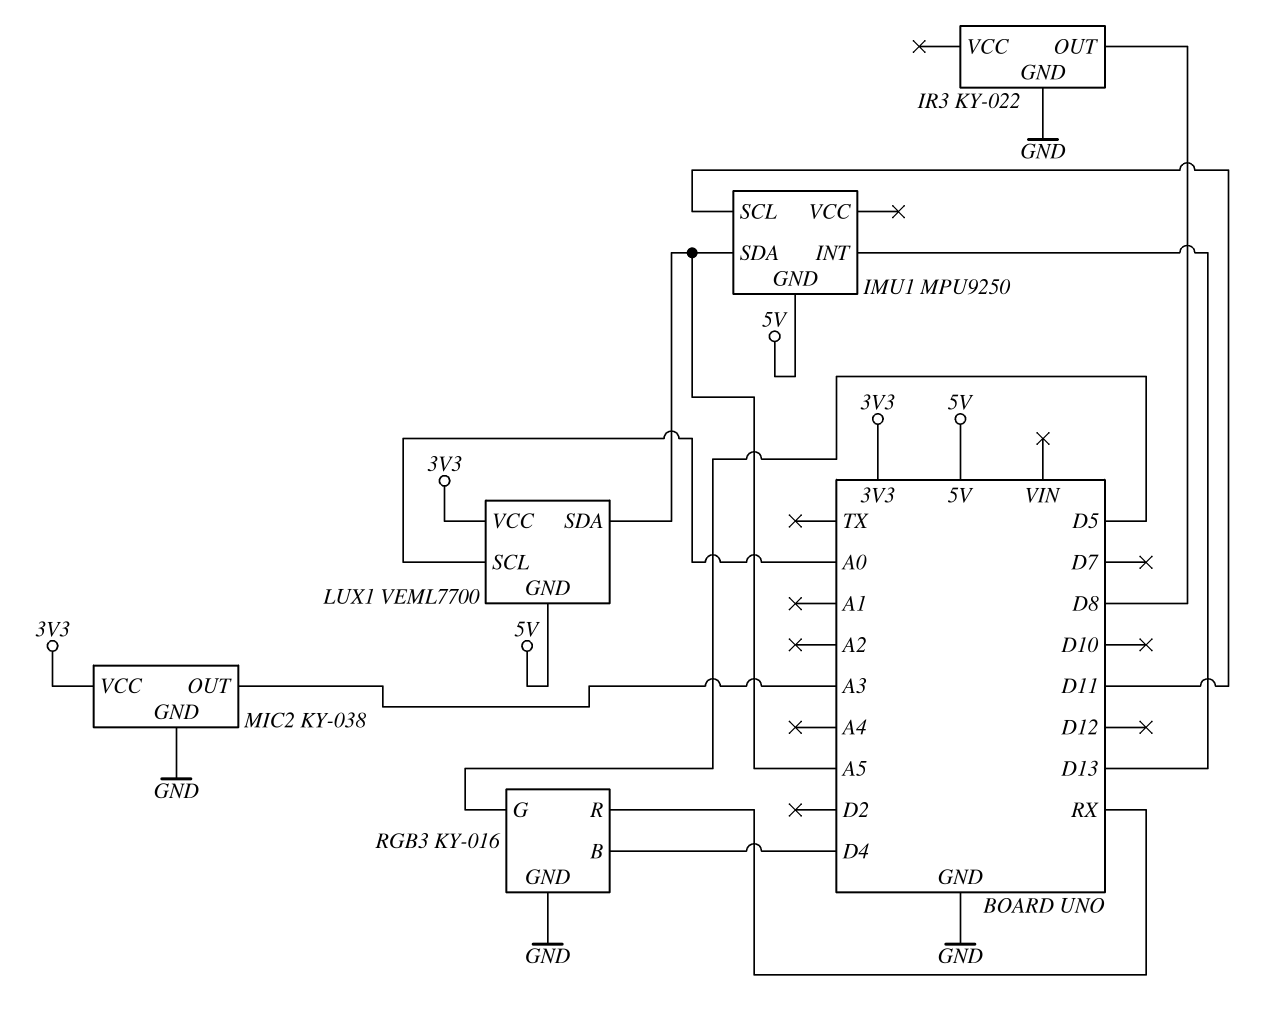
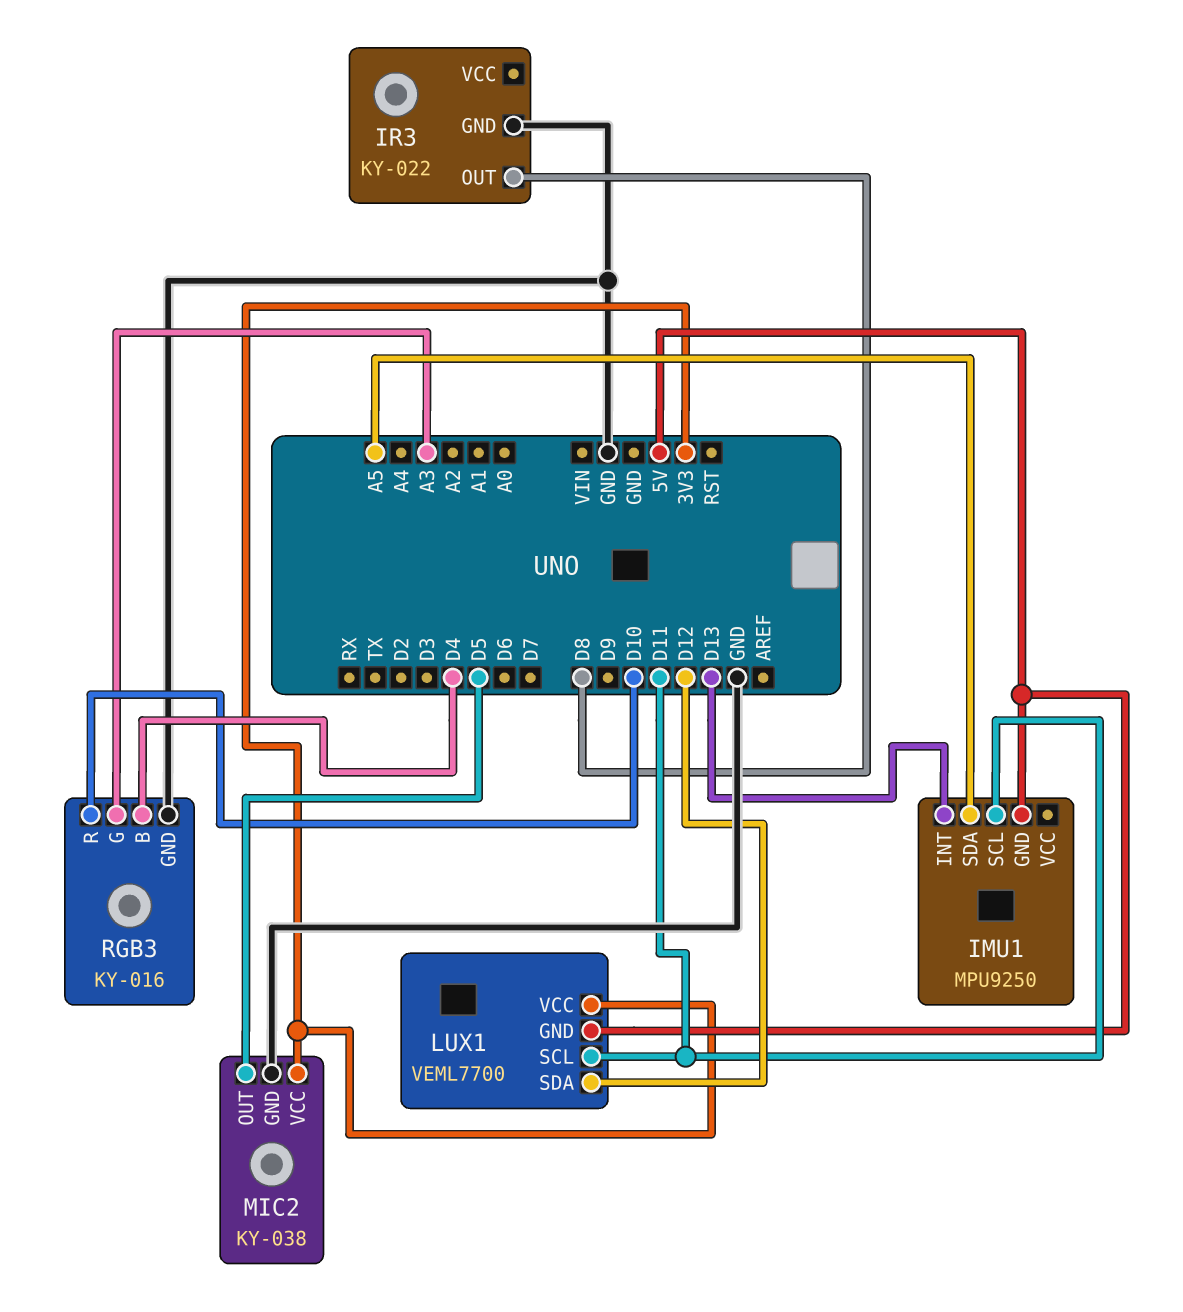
LUX1 pin SCL: A0 -> D11
LUX1 pin SDA: A5 -> D12
MIC2 pin OUT: A3 -> D5
RGB3 pin G: D5 -> A3
RGB3 pin R: RX -> D10

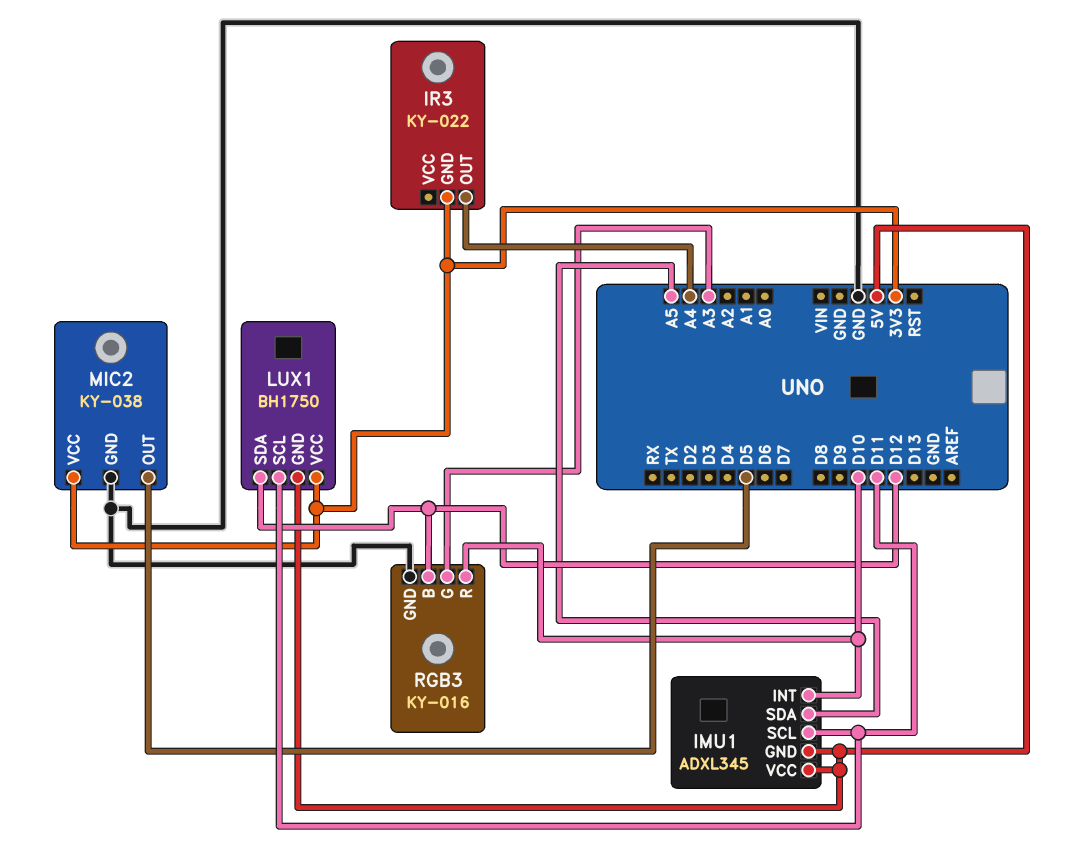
IMU1: MPU9250 -> ADXL345
IMU1 pin INT: D13 -> D10
IMU1 pin VCC: none -> 5V
IR3 pin GND: GND -> 3V3
IR3 pin OUT: D8 -> A4
LUX1: VEML7700 -> BH1750
RGB3 pin B: D4 -> D12

